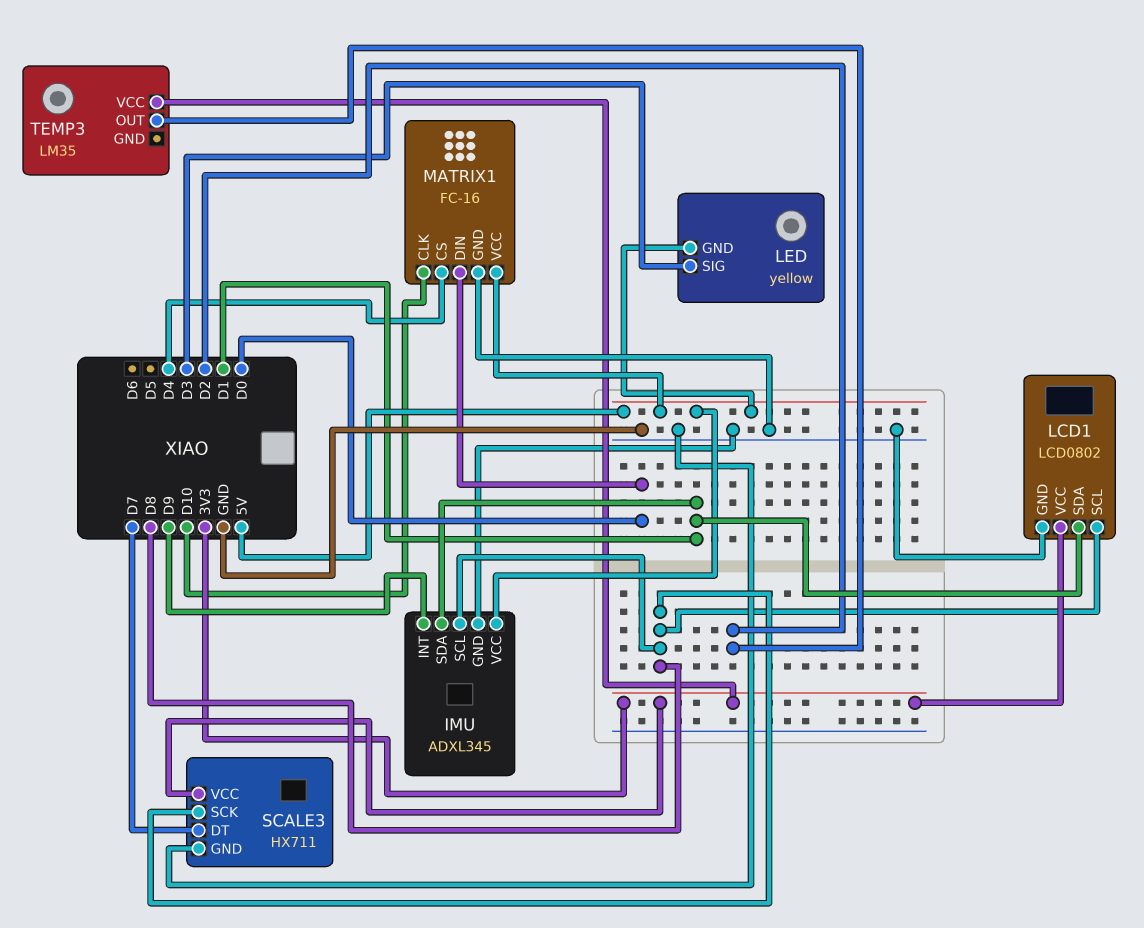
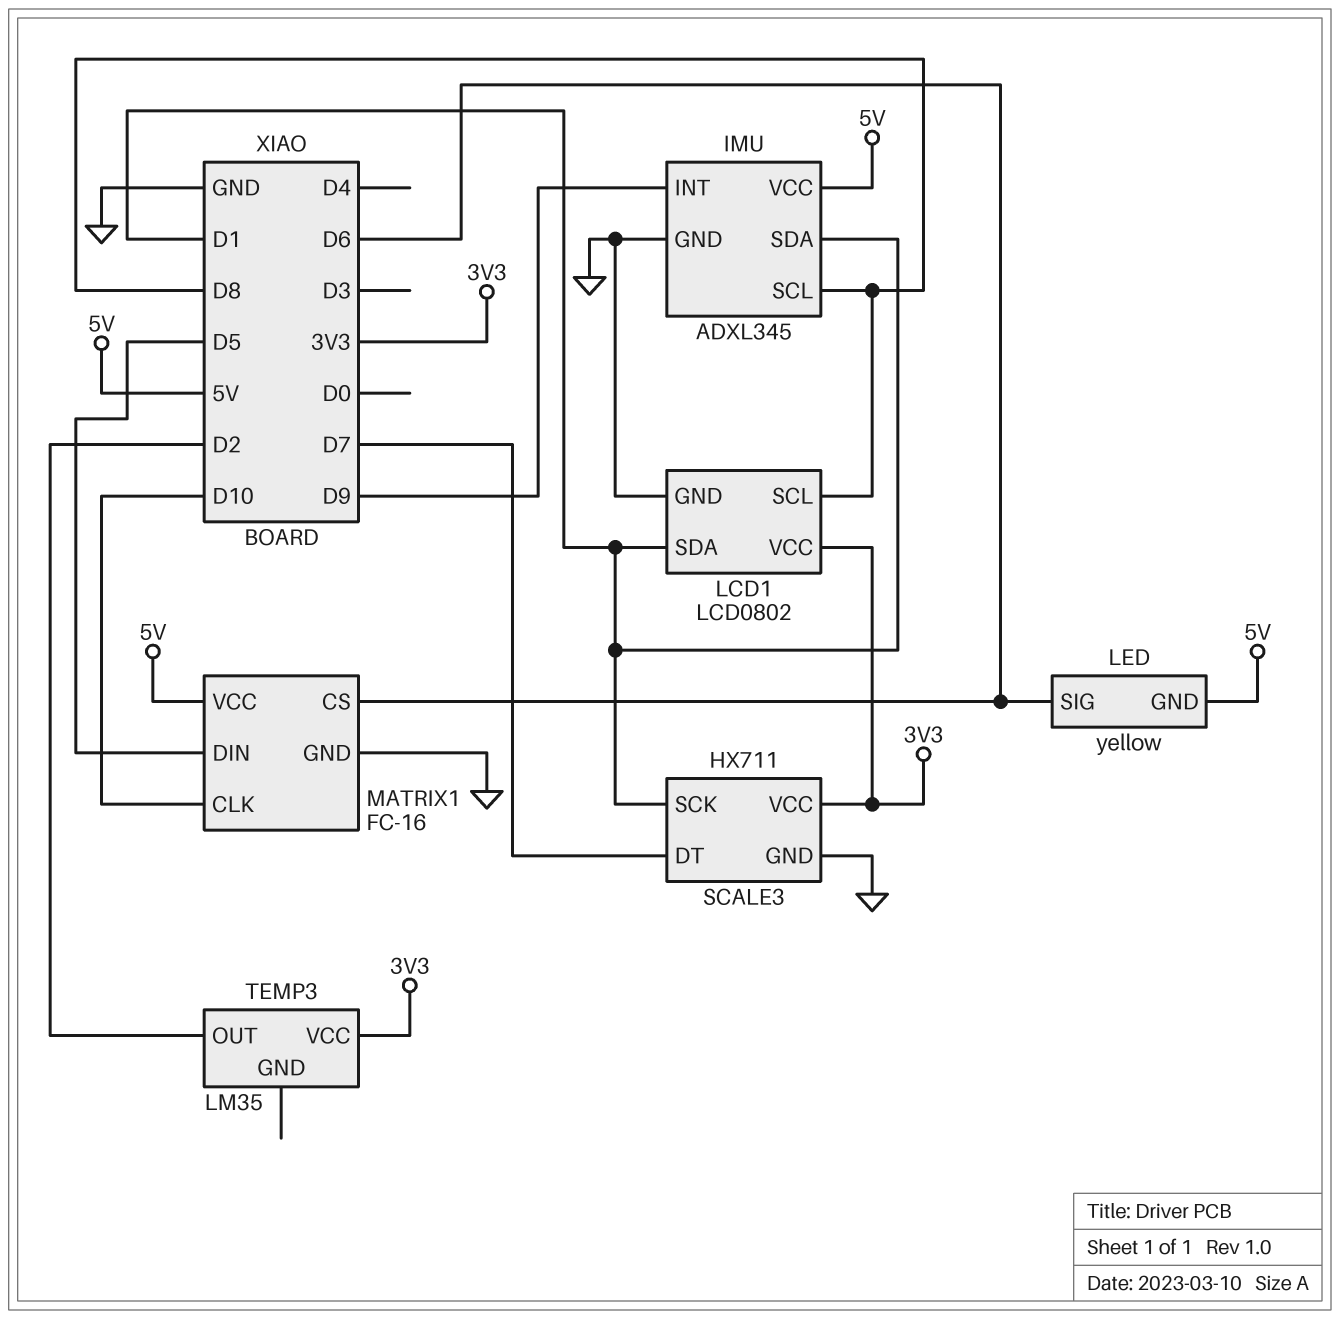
LED pin SIG: D3 -> D6
MATRIX1 pin CS: D4 -> D6
MATRIX1 pin DIN: D0 -> D5
SCALE3 pin SCK: D8 -> D1

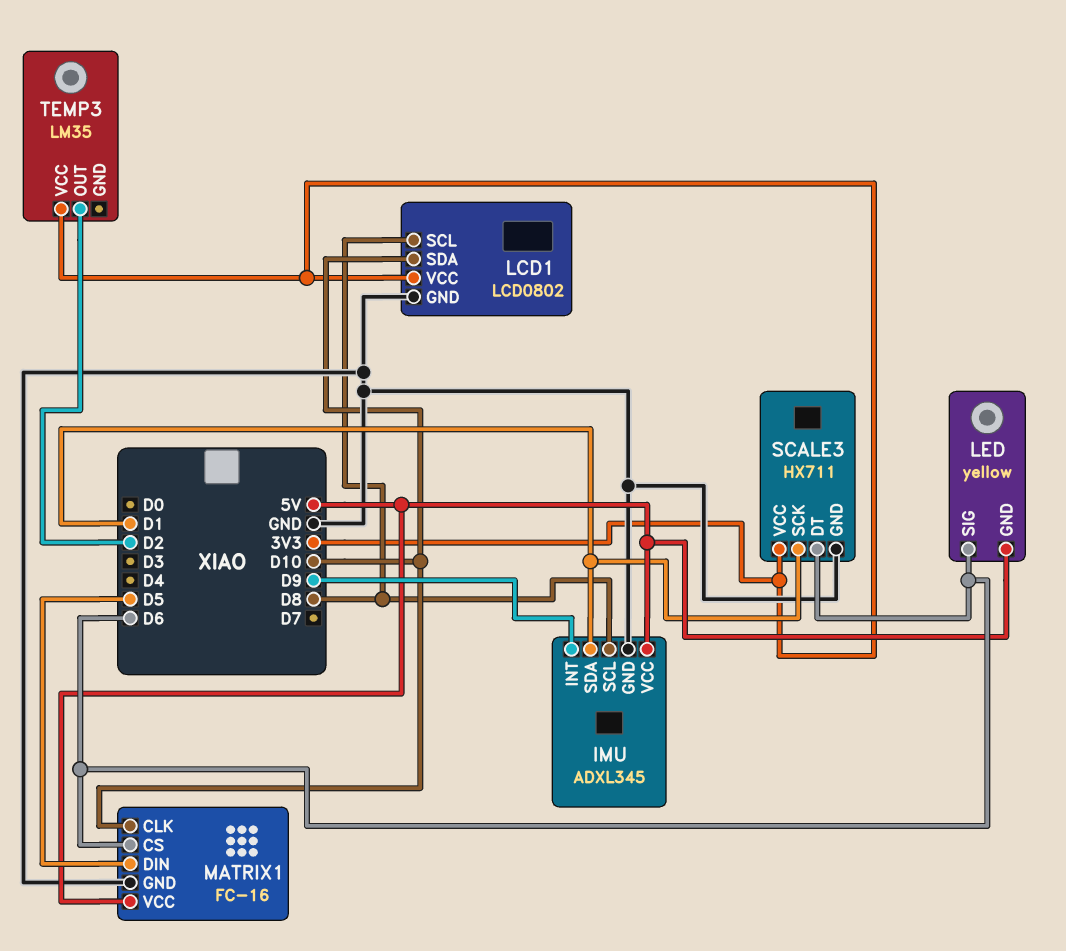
LCD1 pin SDA: D1 -> D10
SCALE3 pin DT: D7 -> D6

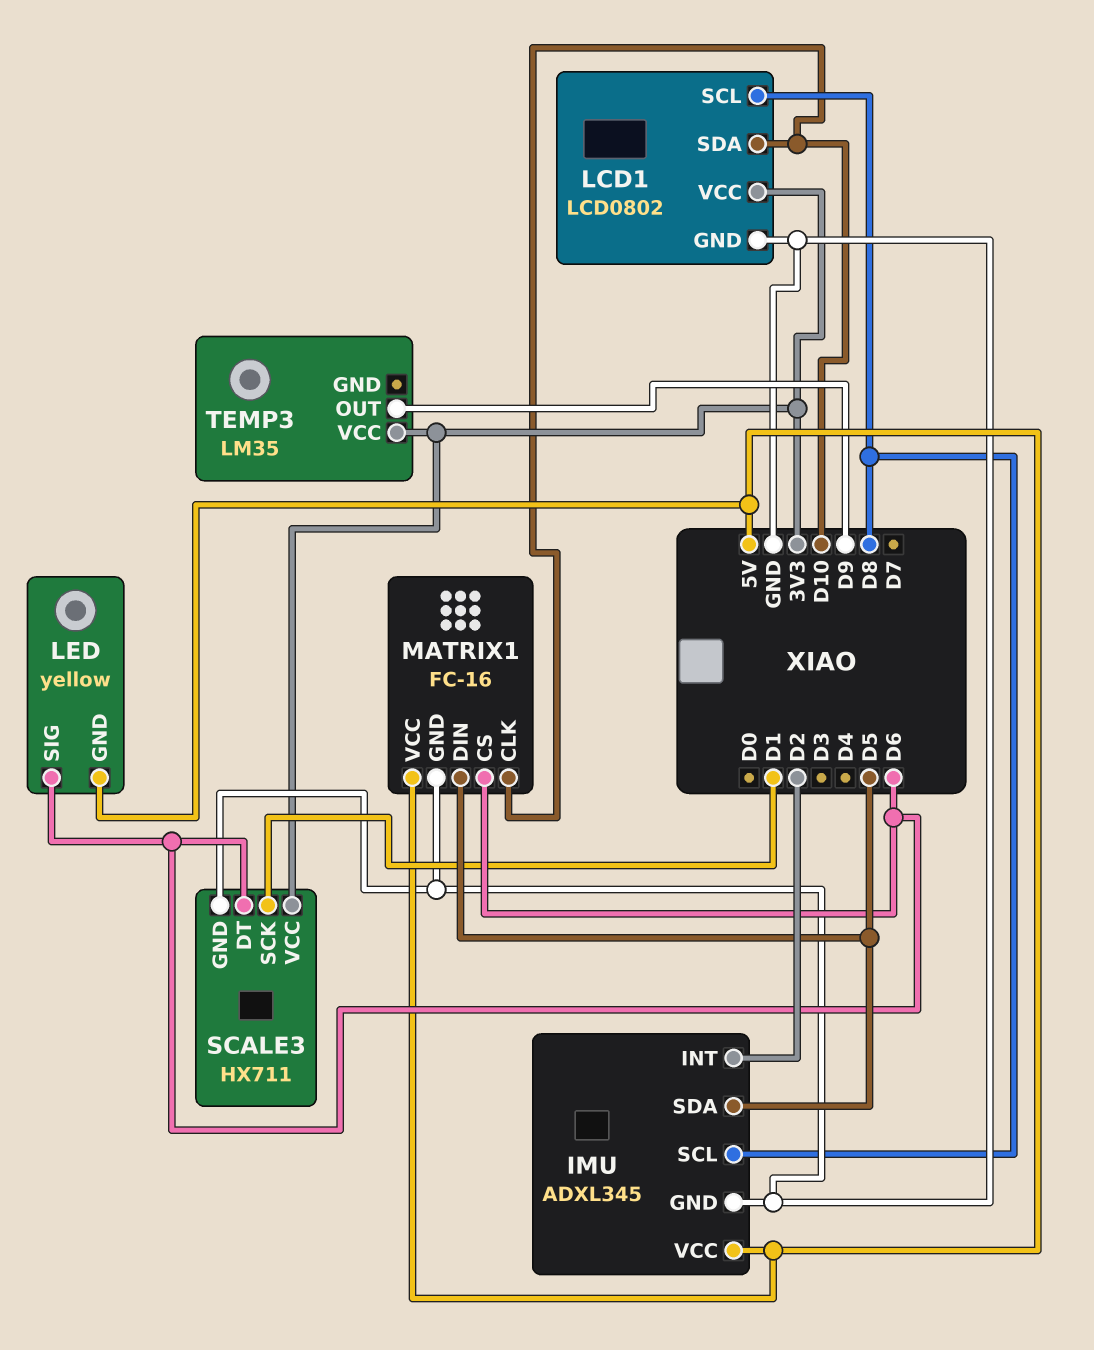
IMU pin INT: D9 -> D2
IMU pin SDA: D1 -> D5
TEMP3 pin OUT: D2 -> D9

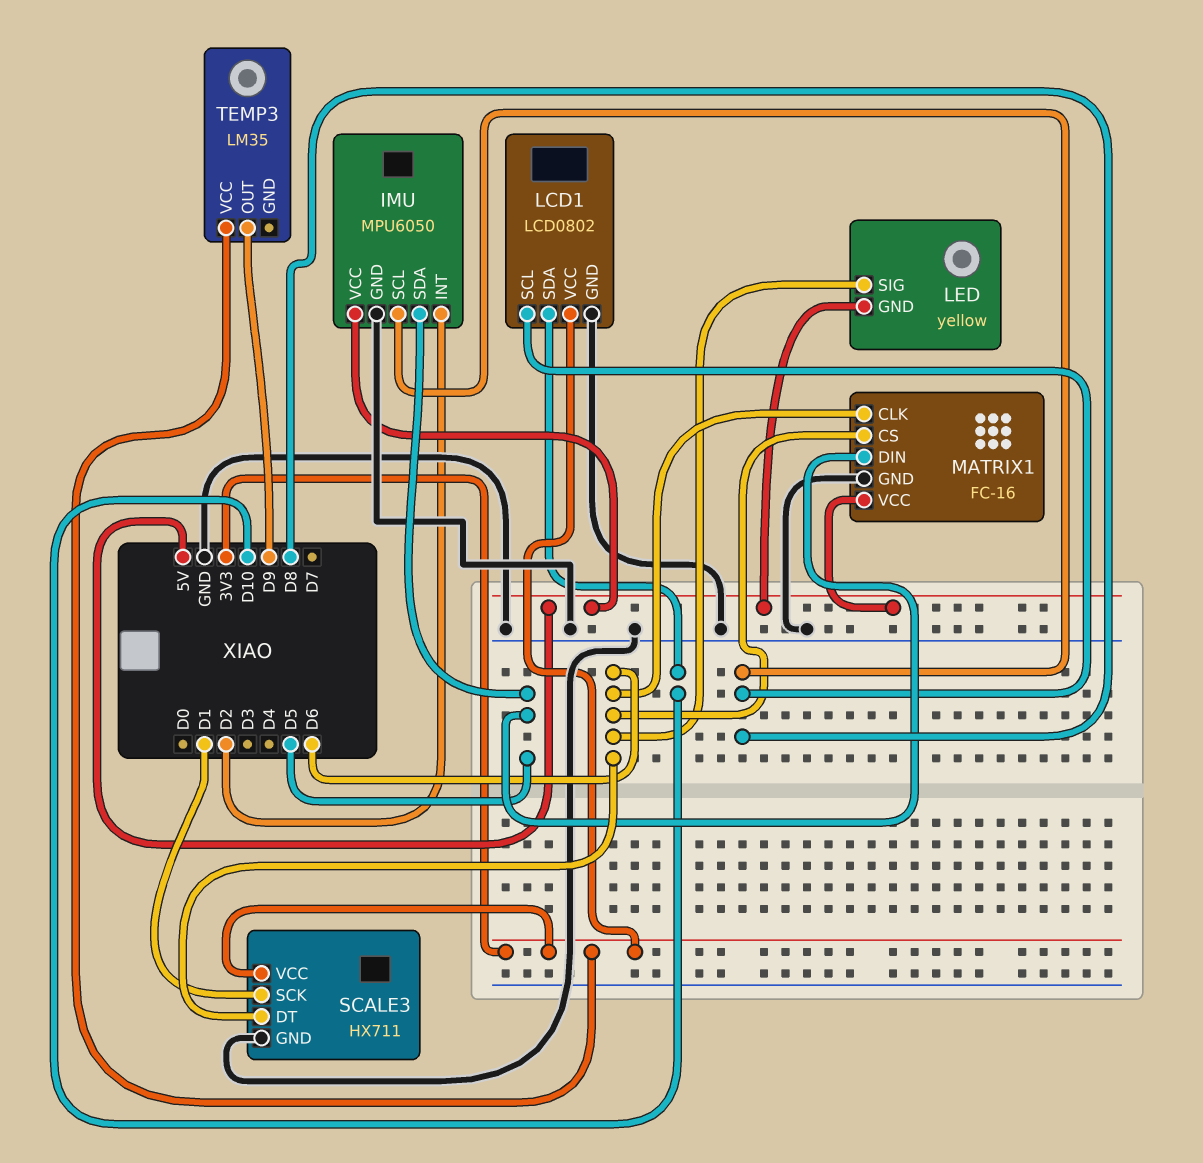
IMU: ADXL345 -> MPU6050
MATRIX1 pin CLK: D10 -> D6

